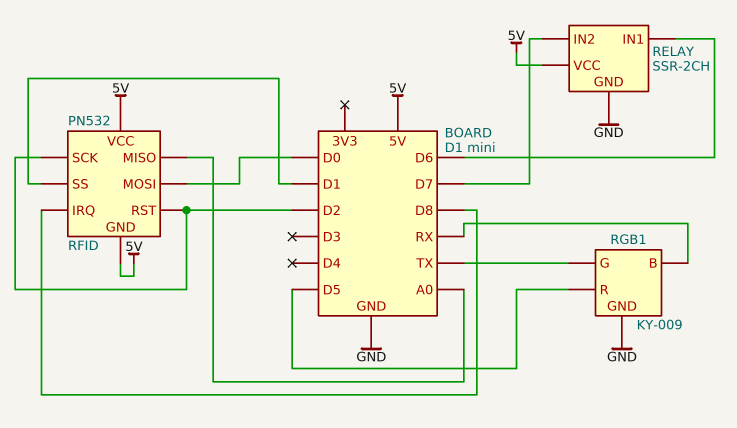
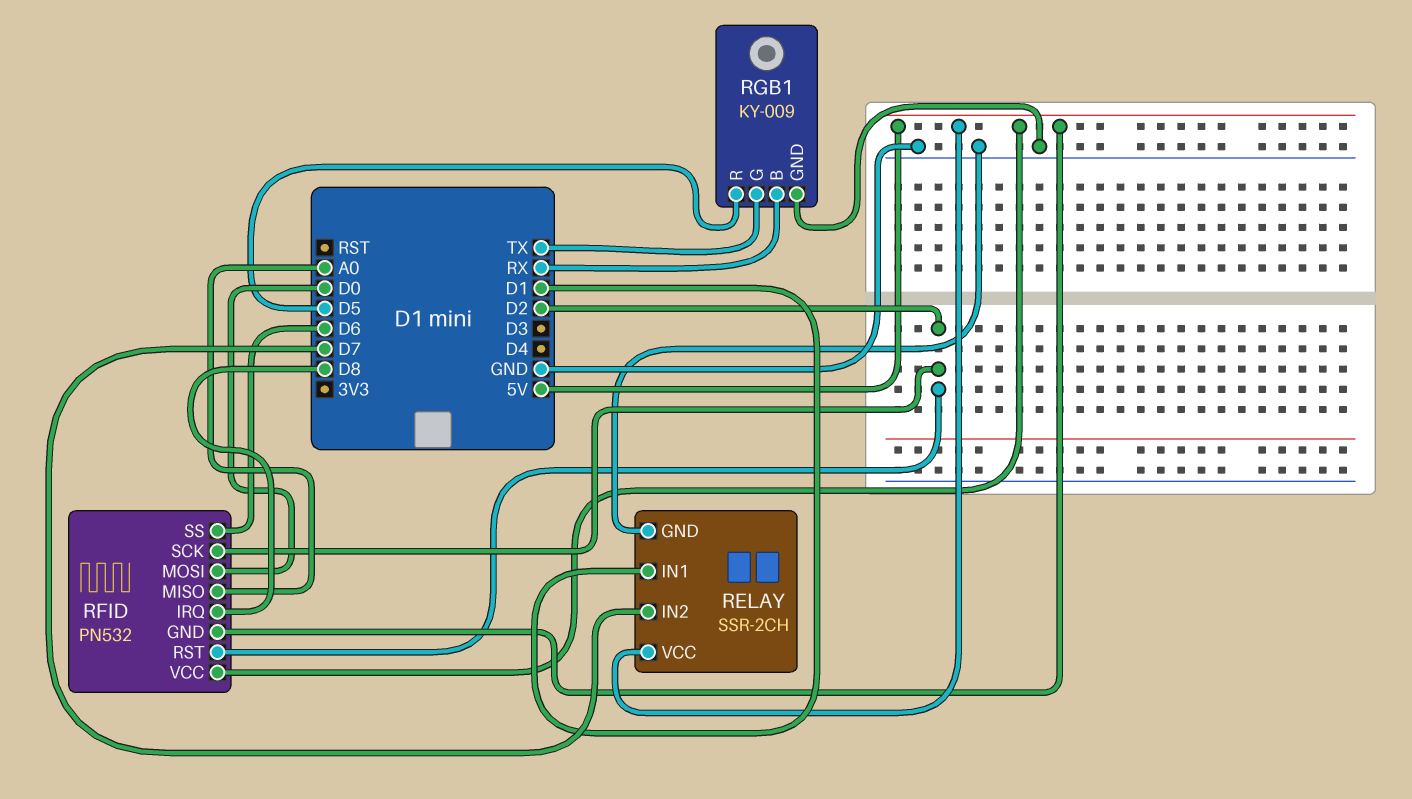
RELAY pin IN1: D6 -> D1
RFID pin SS: D1 -> D6

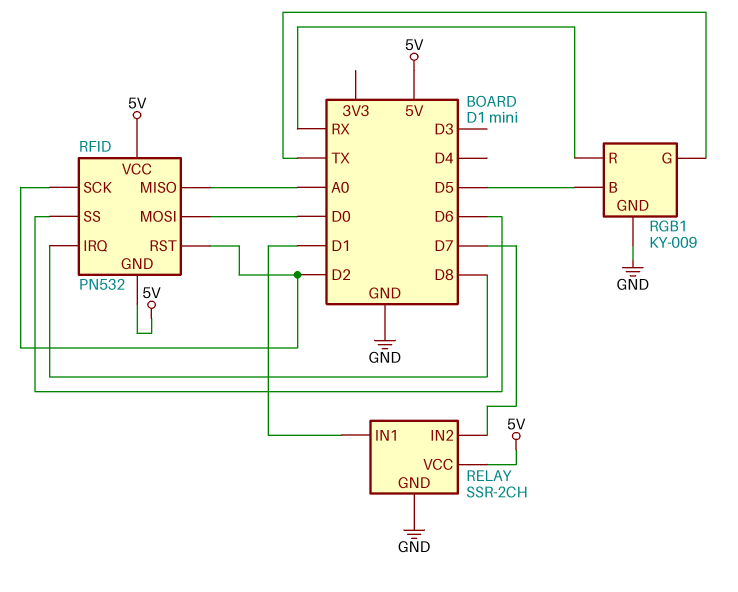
RGB1 pin B: RX -> D5
RGB1 pin R: D5 -> RX

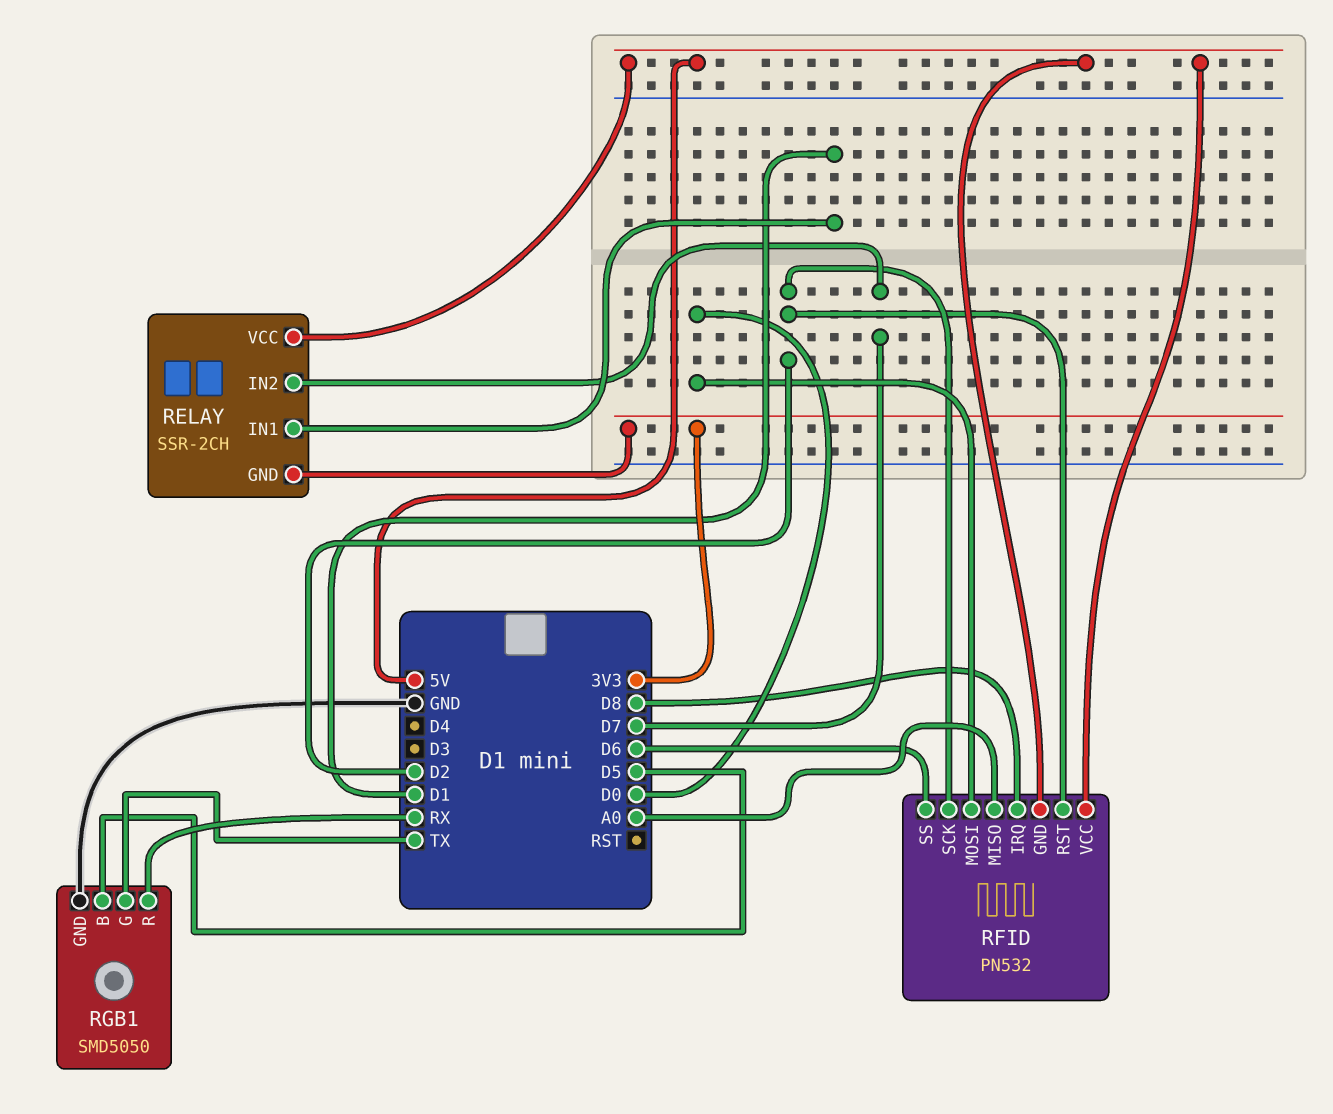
RELAY pin GND: GND -> 3V3
RGB1: KY-009 -> SMD5050

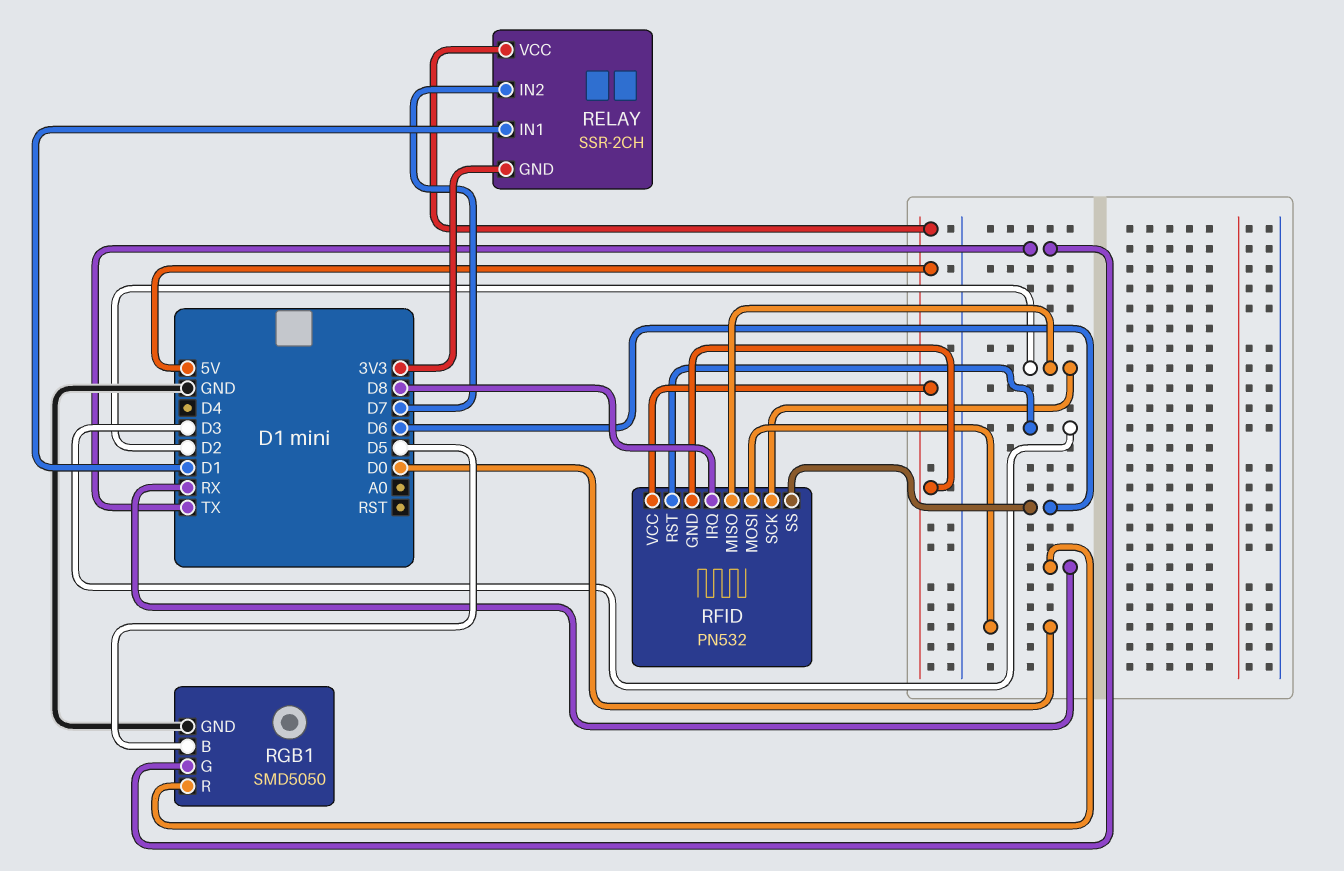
RFID pin MISO: A0 -> D2
RFID pin RST: D2 -> D3

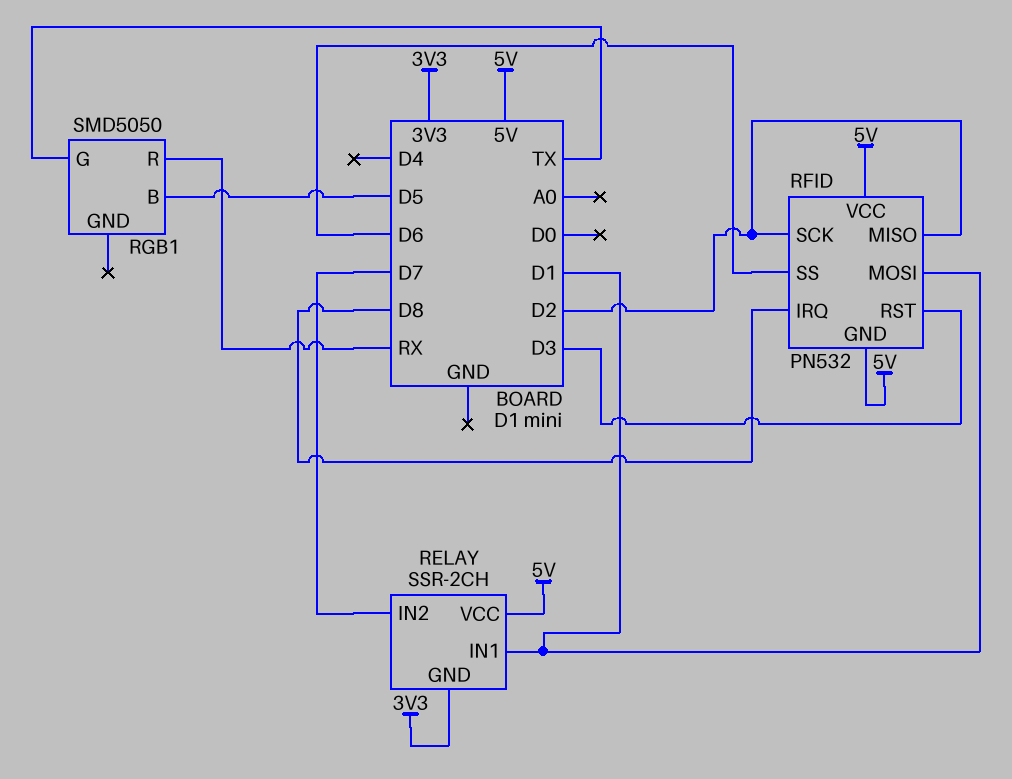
RFID pin MOSI: D0 -> D1
RGB1 pin GND: GND -> none

